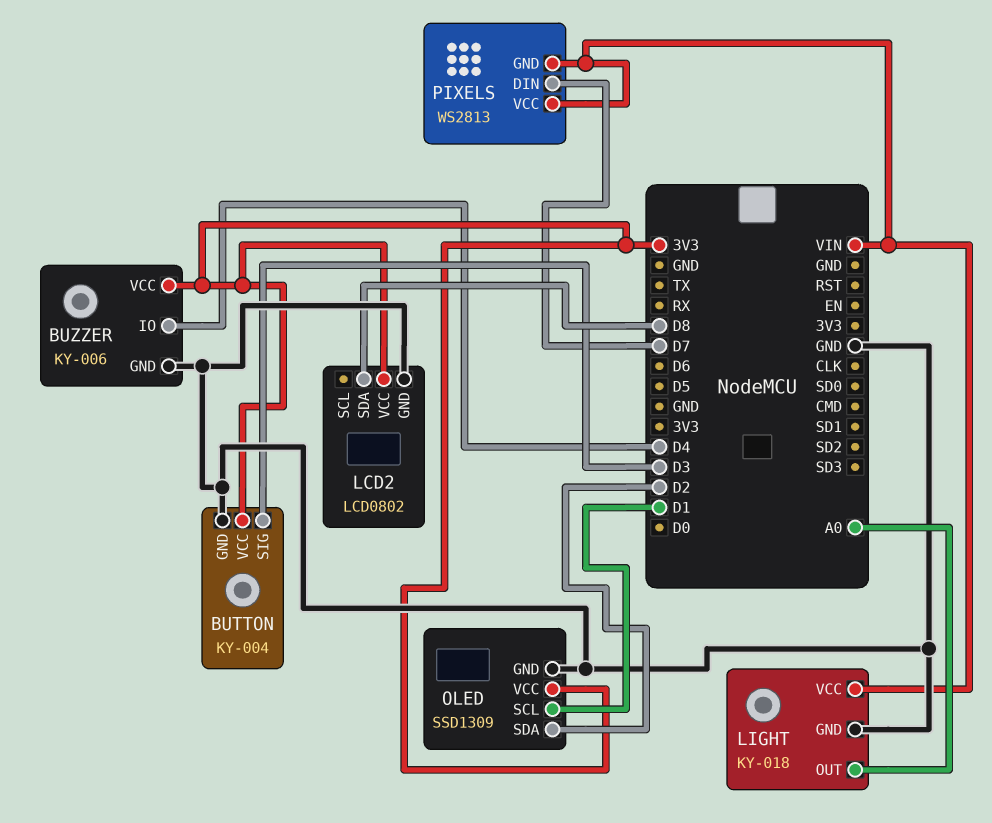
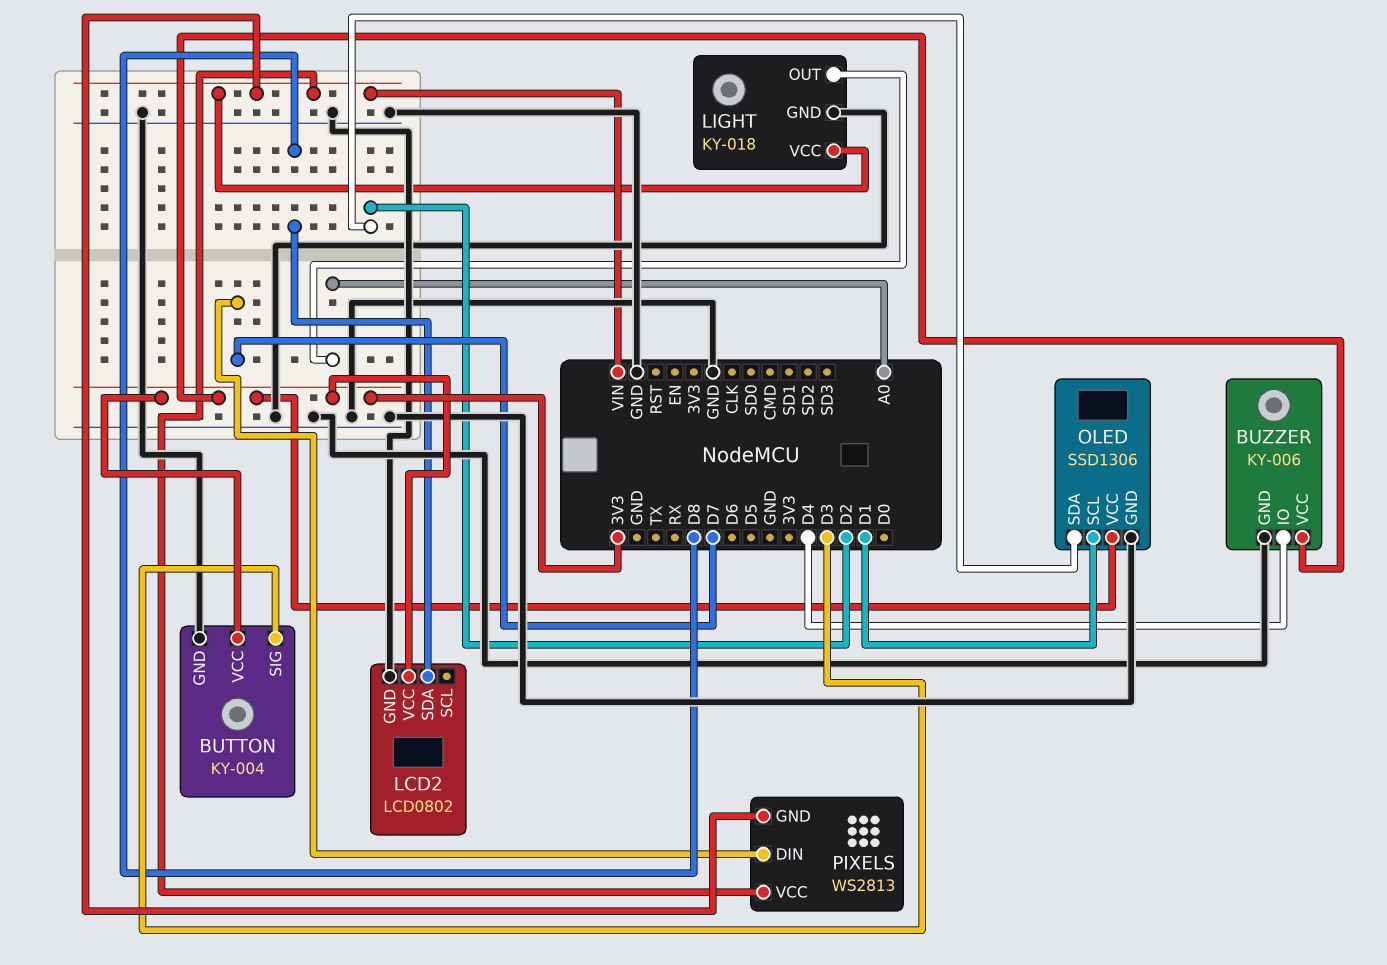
OLED: SSD1309 -> SSD1306

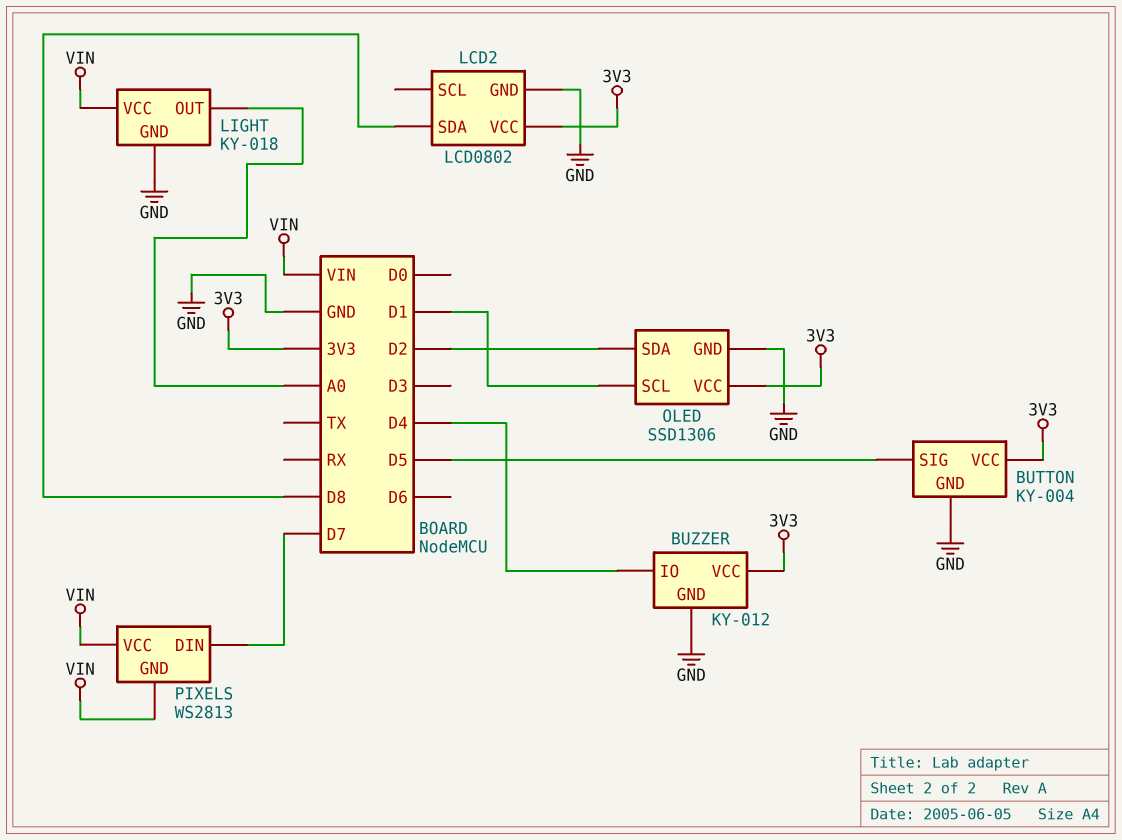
BUTTON pin SIG: D3 -> D5
BUZZER: KY-006 -> KY-012

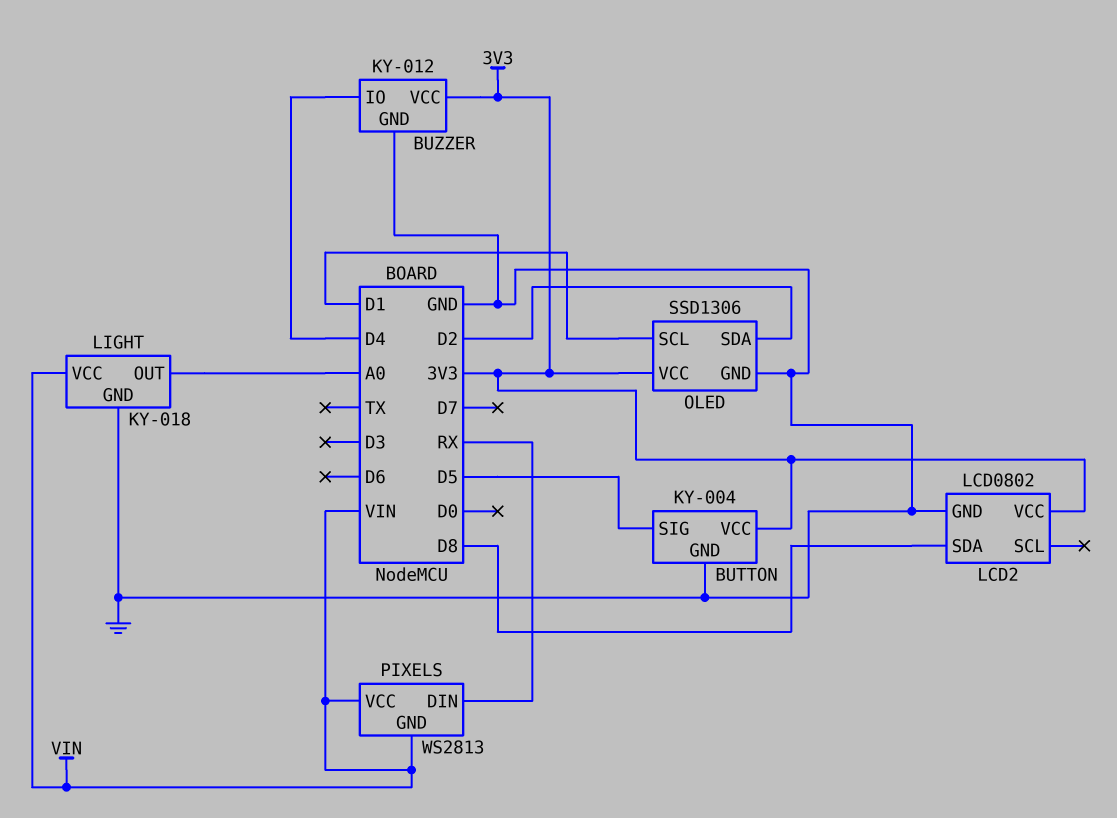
PIXELS pin DIN: D7 -> RX

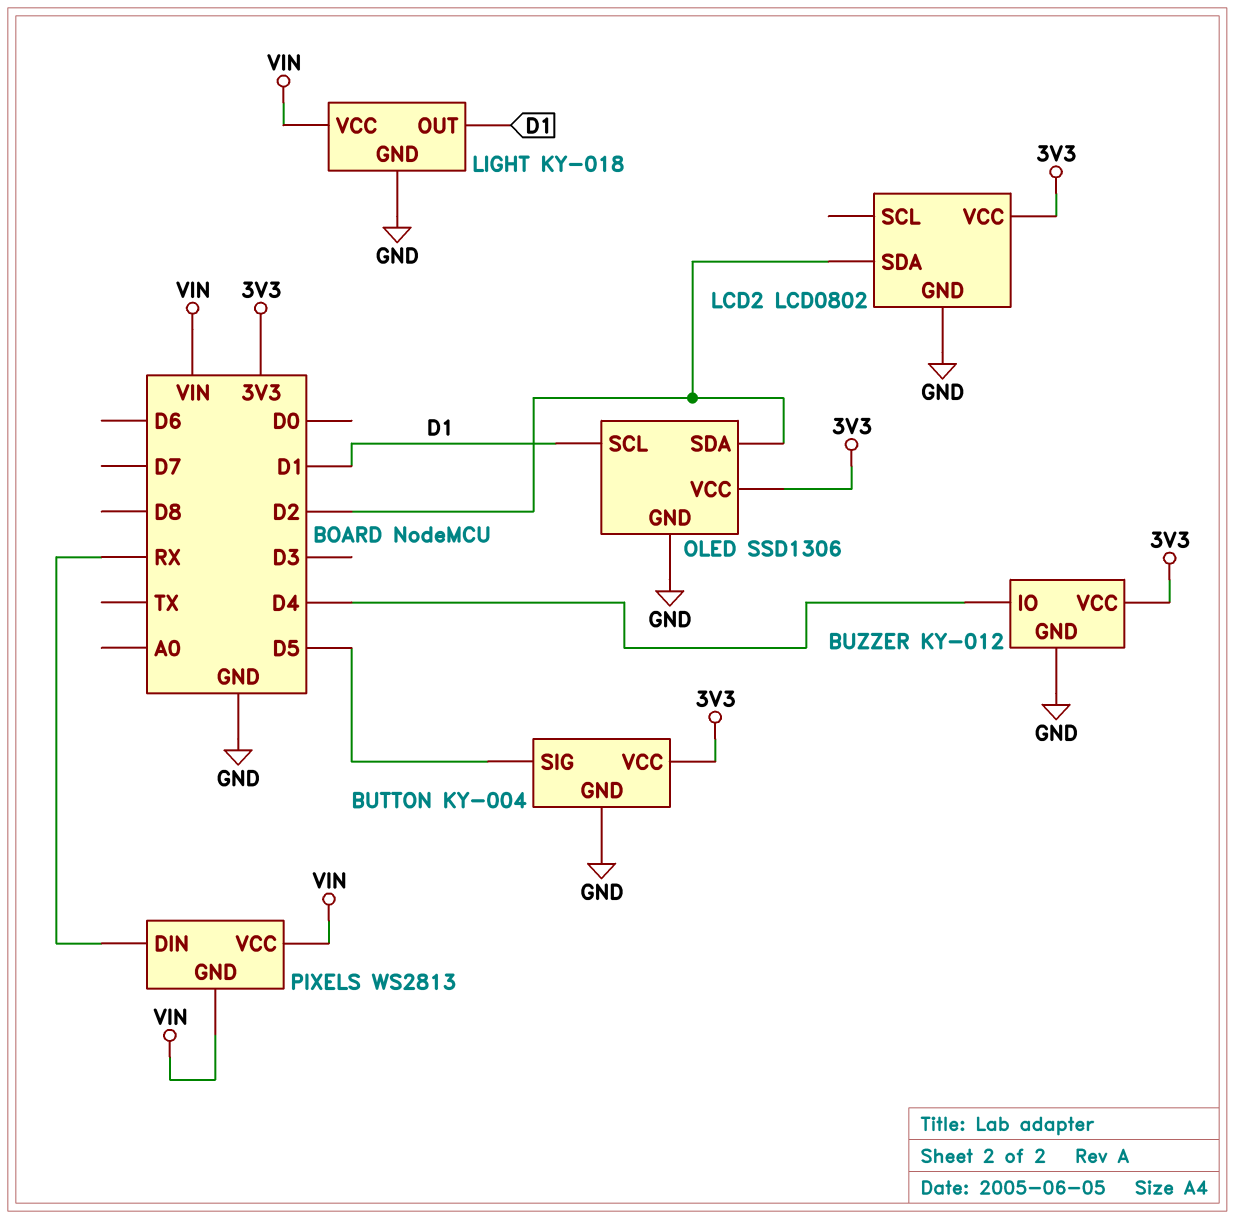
LCD2 pin SDA: D8 -> D2
LIGHT pin OUT: A0 -> D1

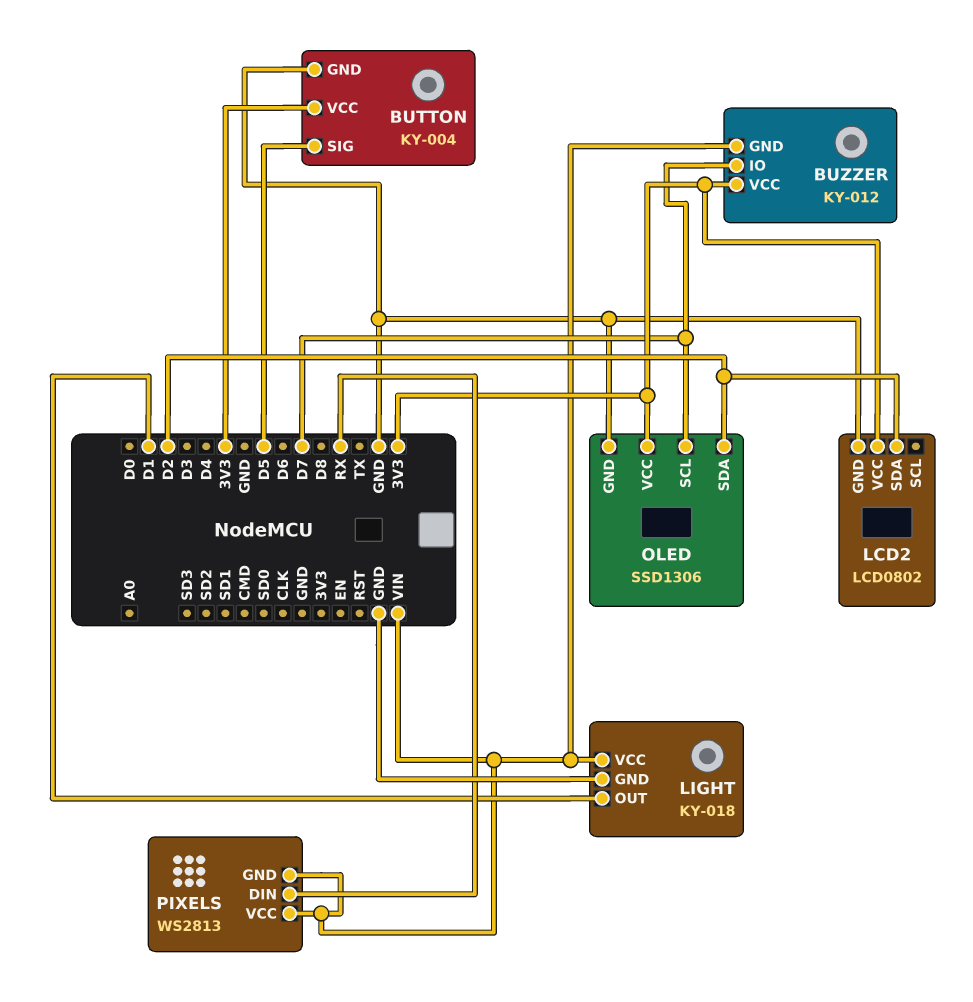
BUZZER pin GND: GND -> VIN
BUZZER pin IO: D4 -> D7
OLED pin SCL: D1 -> D7

